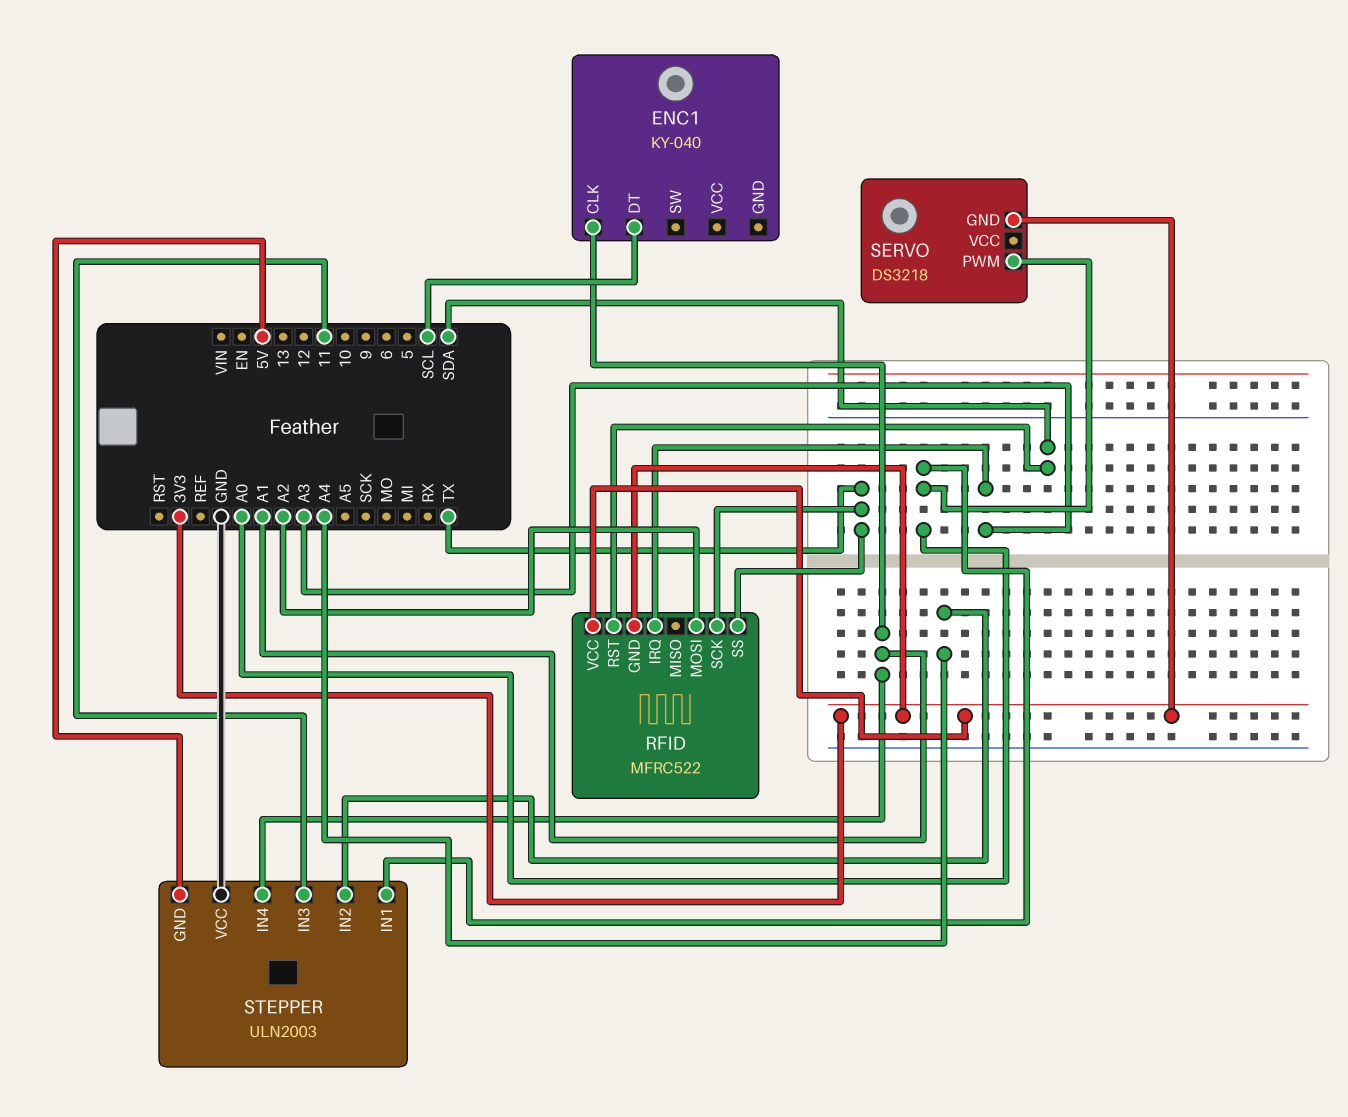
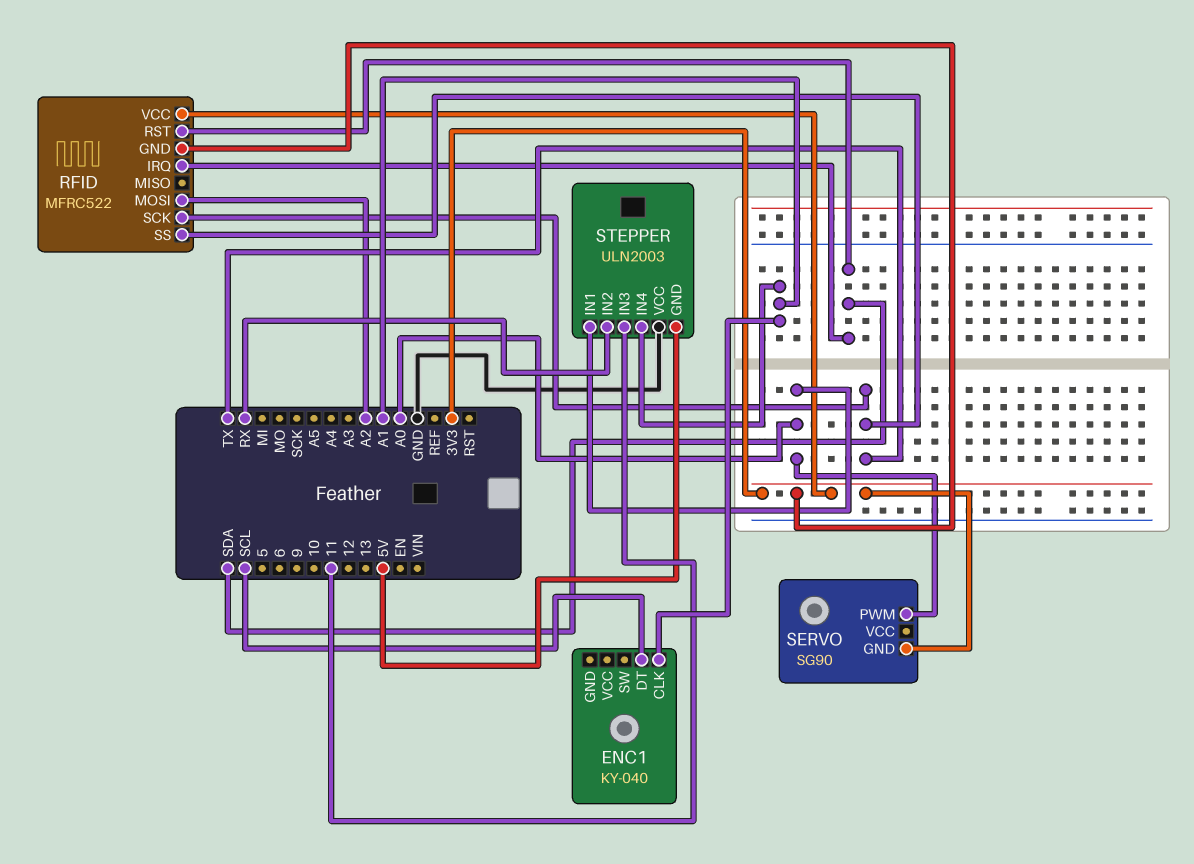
RFID pin IRQ: A3 -> SDA
SERVO: DS3218 -> SG90
STEPPER pin IN2: A4 -> RX

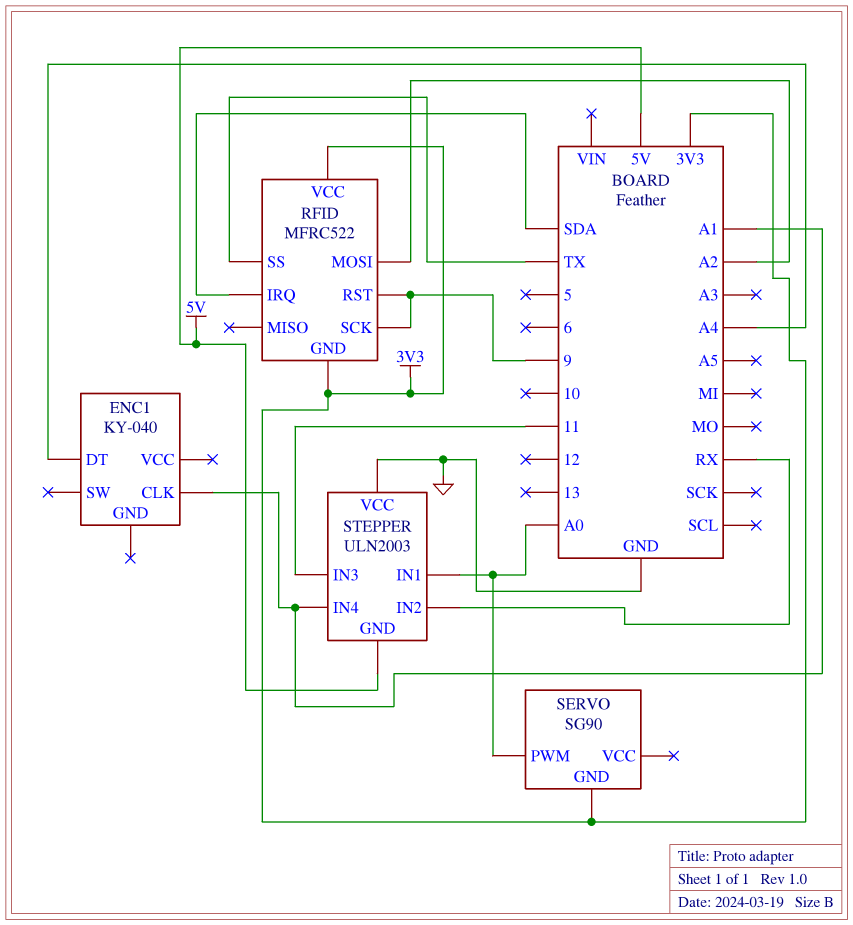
ENC1 pin DT: SCL -> A4
RFID pin RST: SDA -> 9
RFID pin SCK: TX -> 9

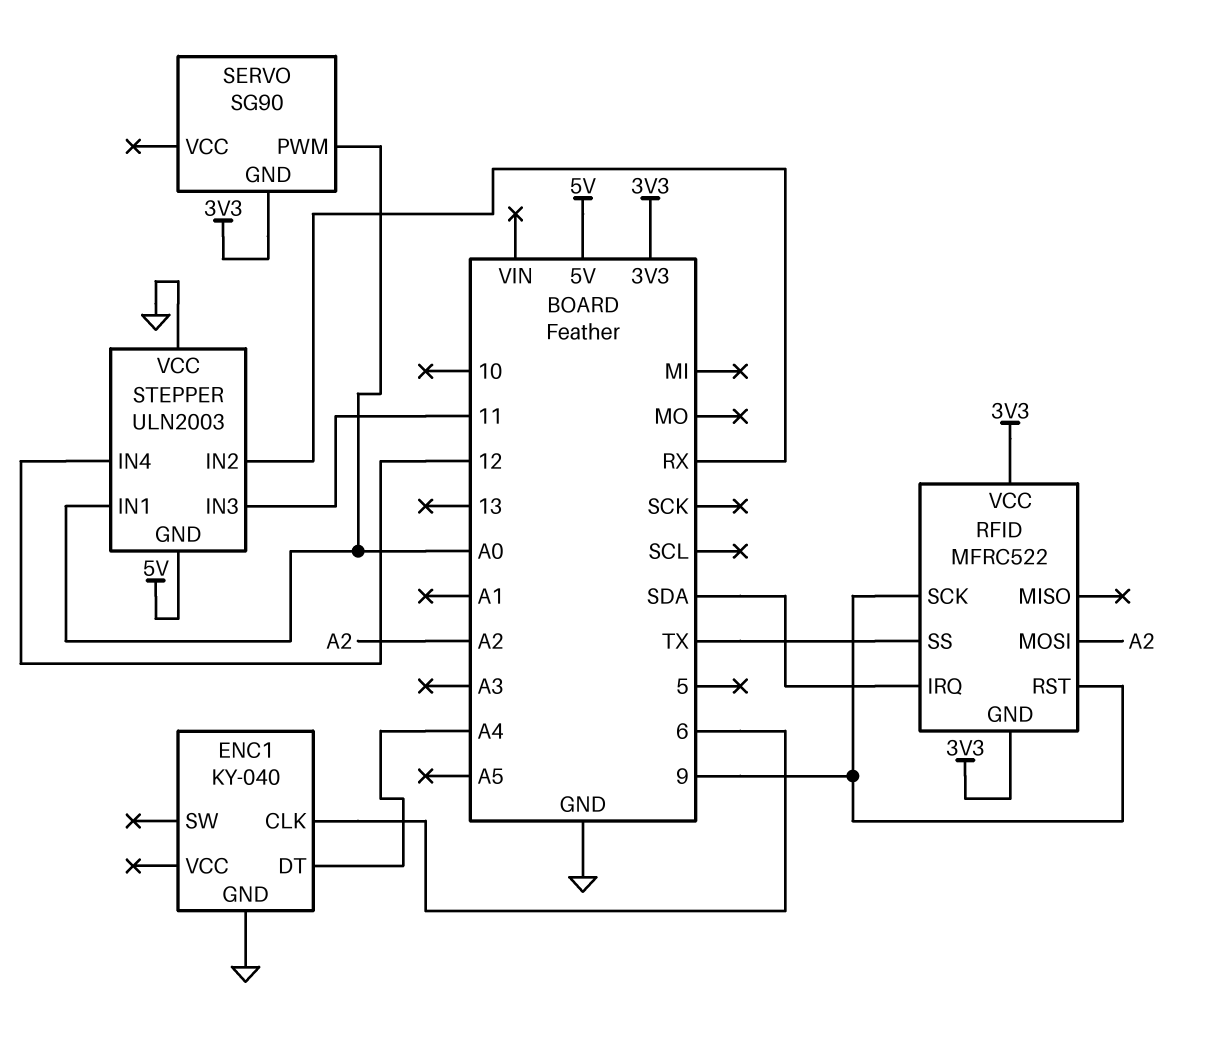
ENC1 pin CLK: A1 -> 6
ENC1 pin GND: none -> GND
STEPPER pin IN4: A1 -> 12

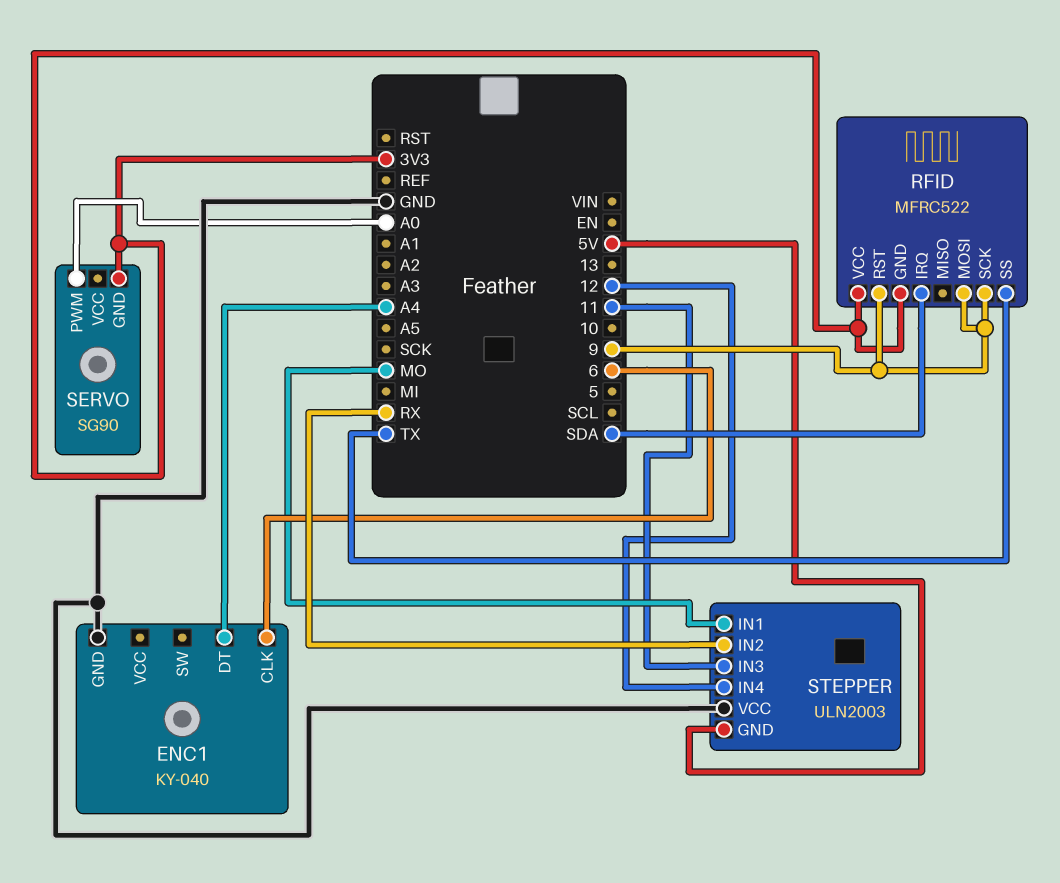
RFID pin MOSI: A2 -> 9
STEPPER pin IN1: A0 -> MO

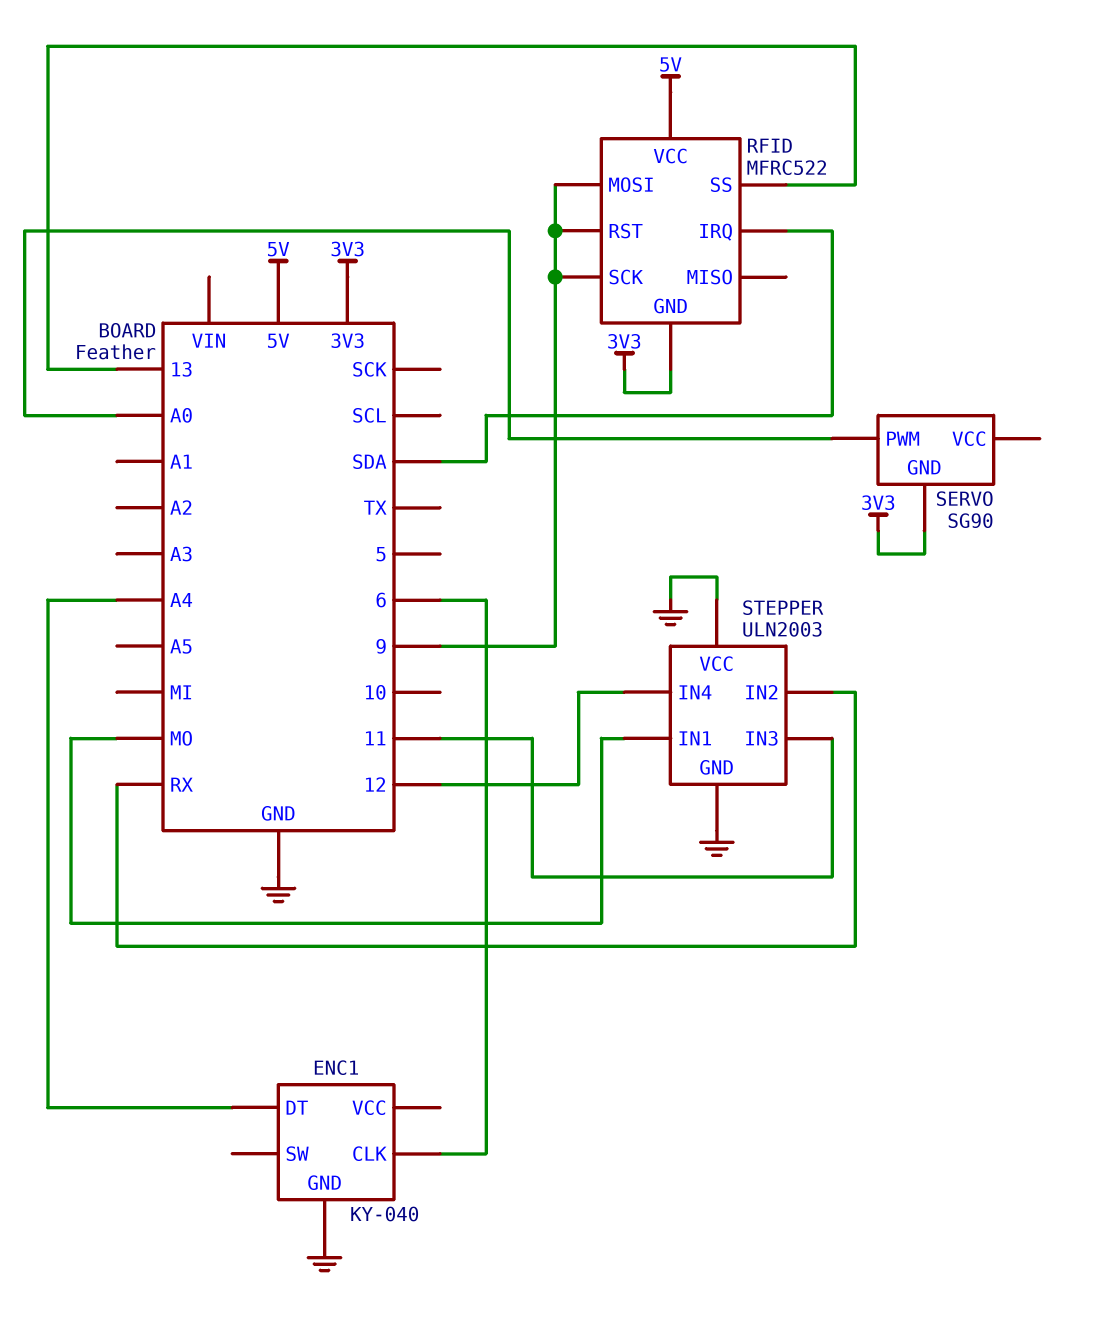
RFID pin SS: TX -> 13
RFID pin VCC: 3V3 -> 5V
STEPPER pin GND: 5V -> GND

